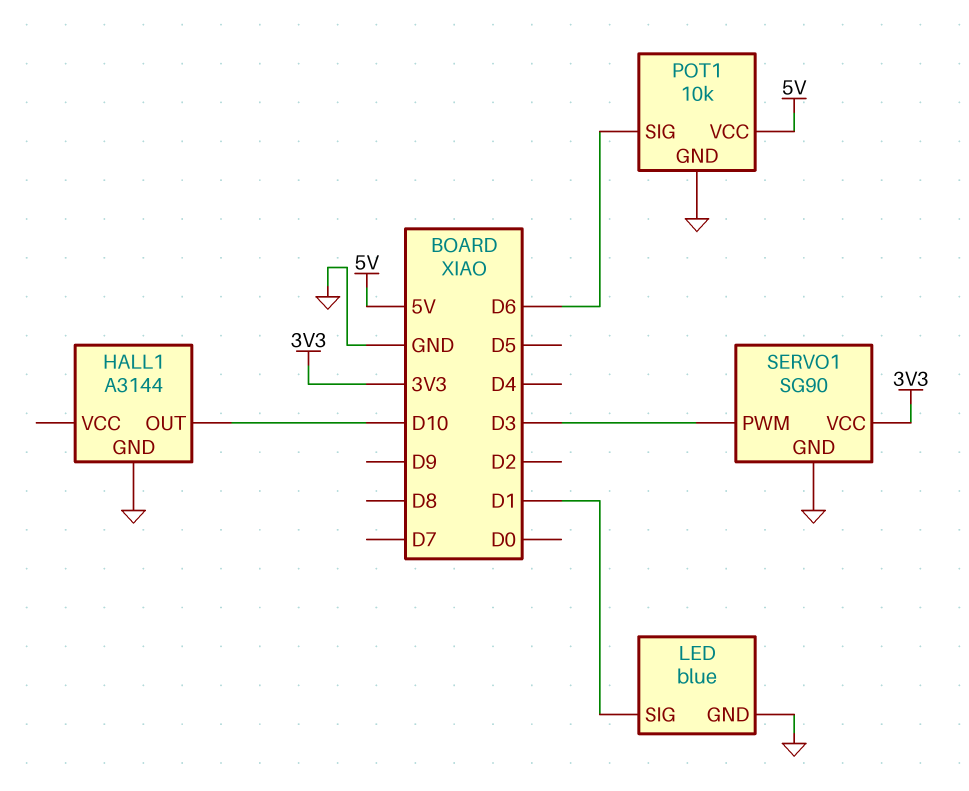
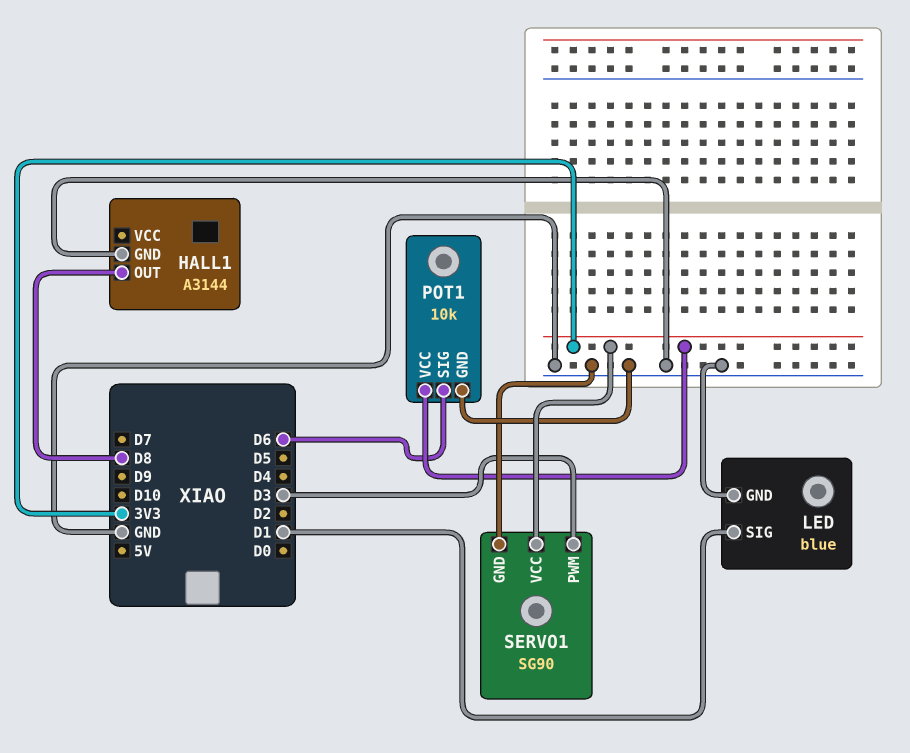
HALL1 pin OUT: D10 -> D8
POT1 pin VCC: 5V -> 3V3

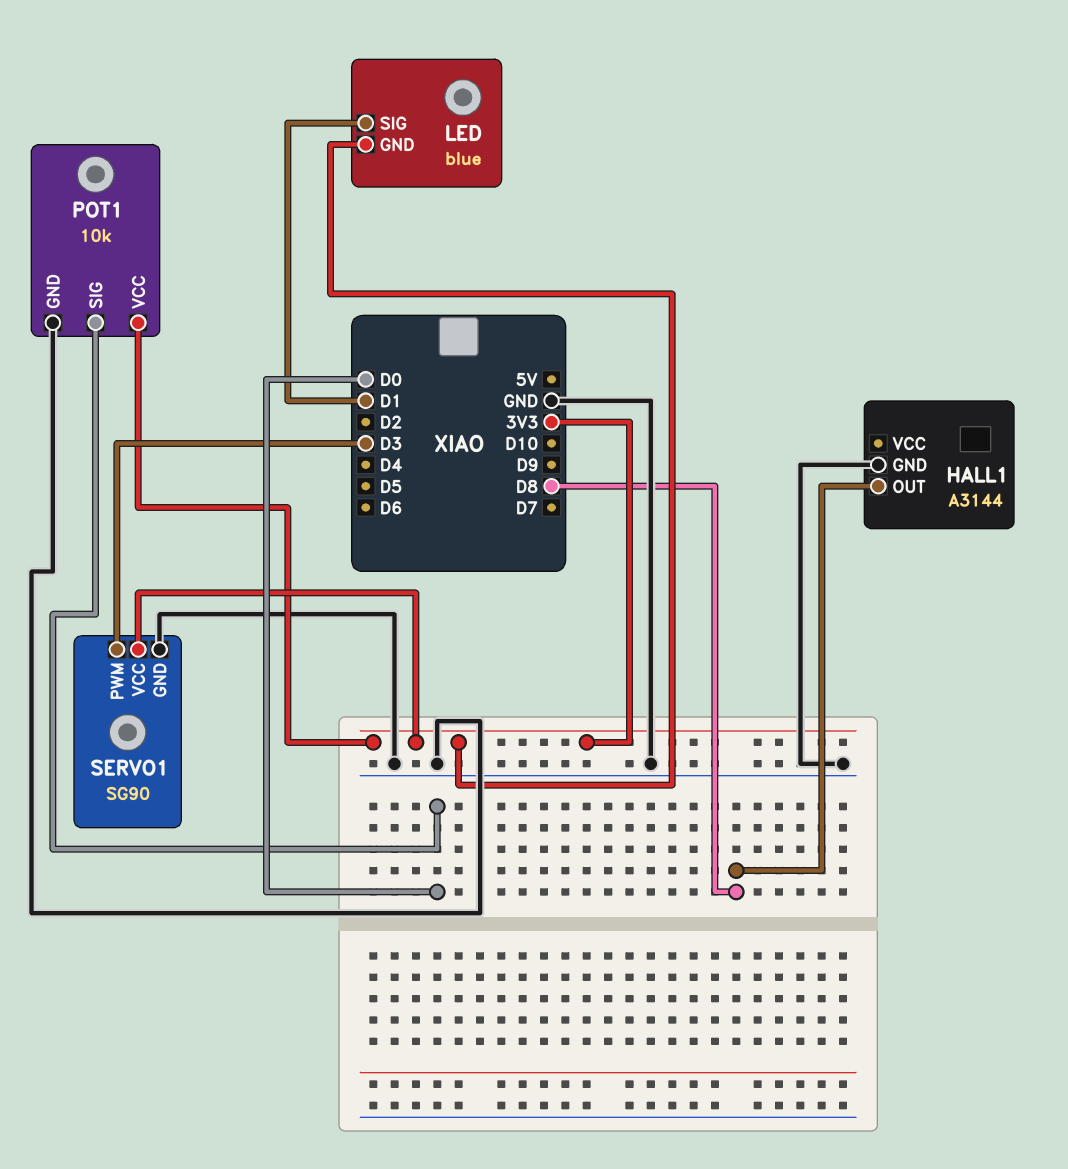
LED pin GND: GND -> 3V3
POT1 pin SIG: D6 -> D0

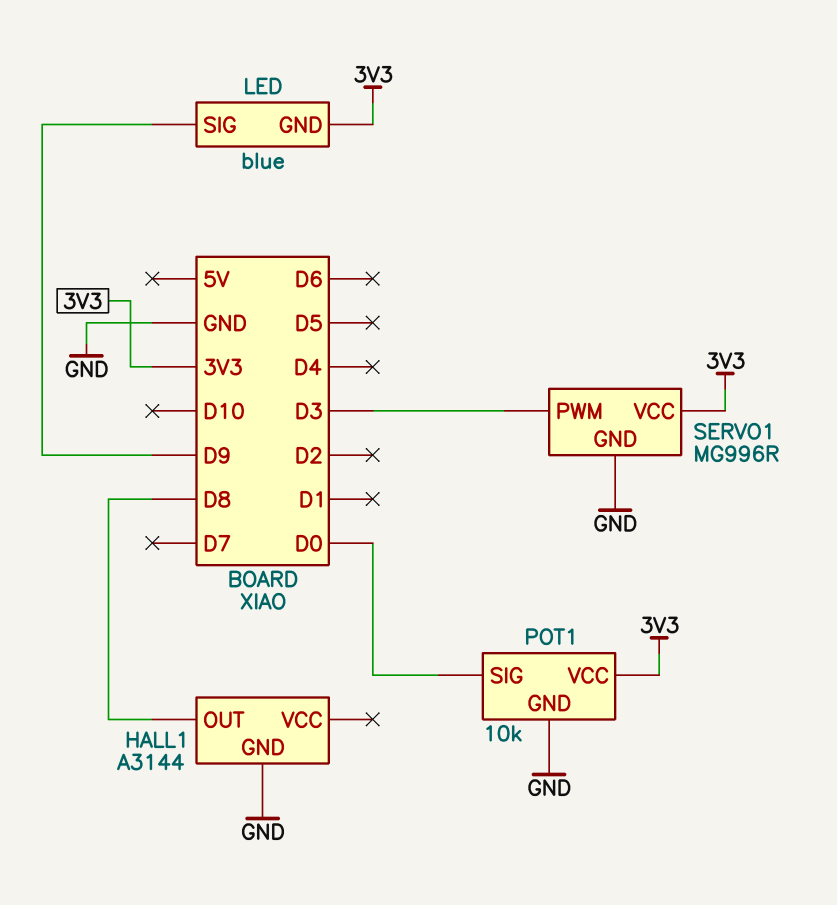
LED pin SIG: D1 -> D9
SERVO1: SG90 -> MG996R

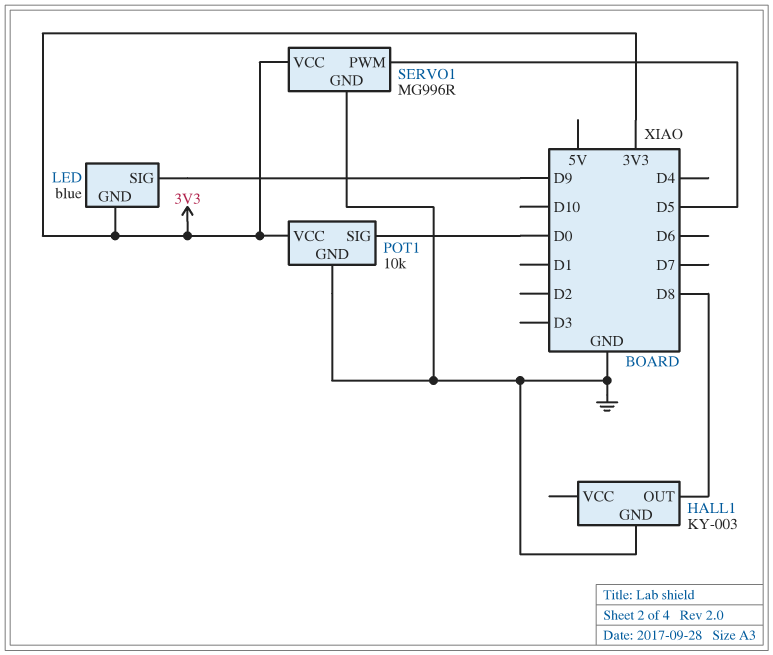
HALL1: A3144 -> KY-003
SERVO1 pin PWM: D3 -> D5

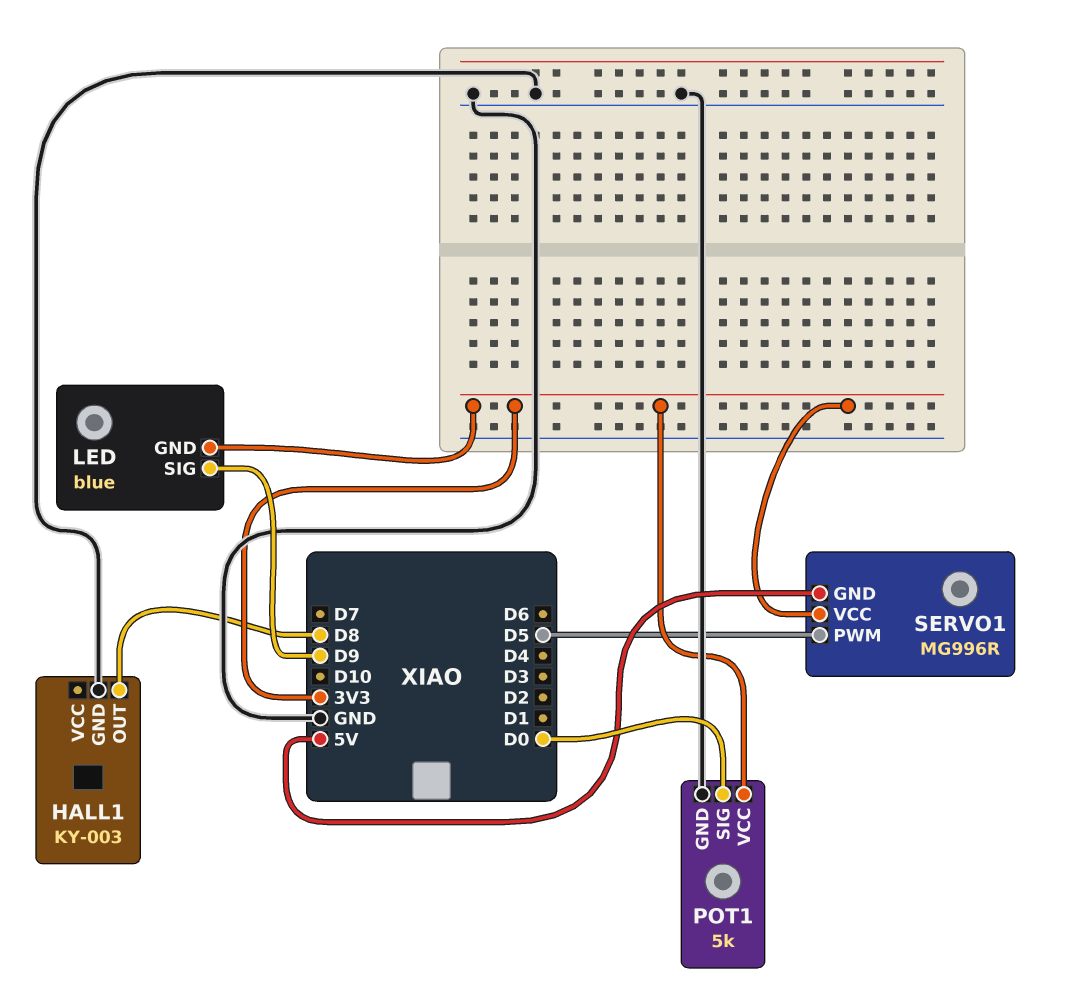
POT1: 10k -> 5k
SERVO1 pin GND: GND -> 5V

